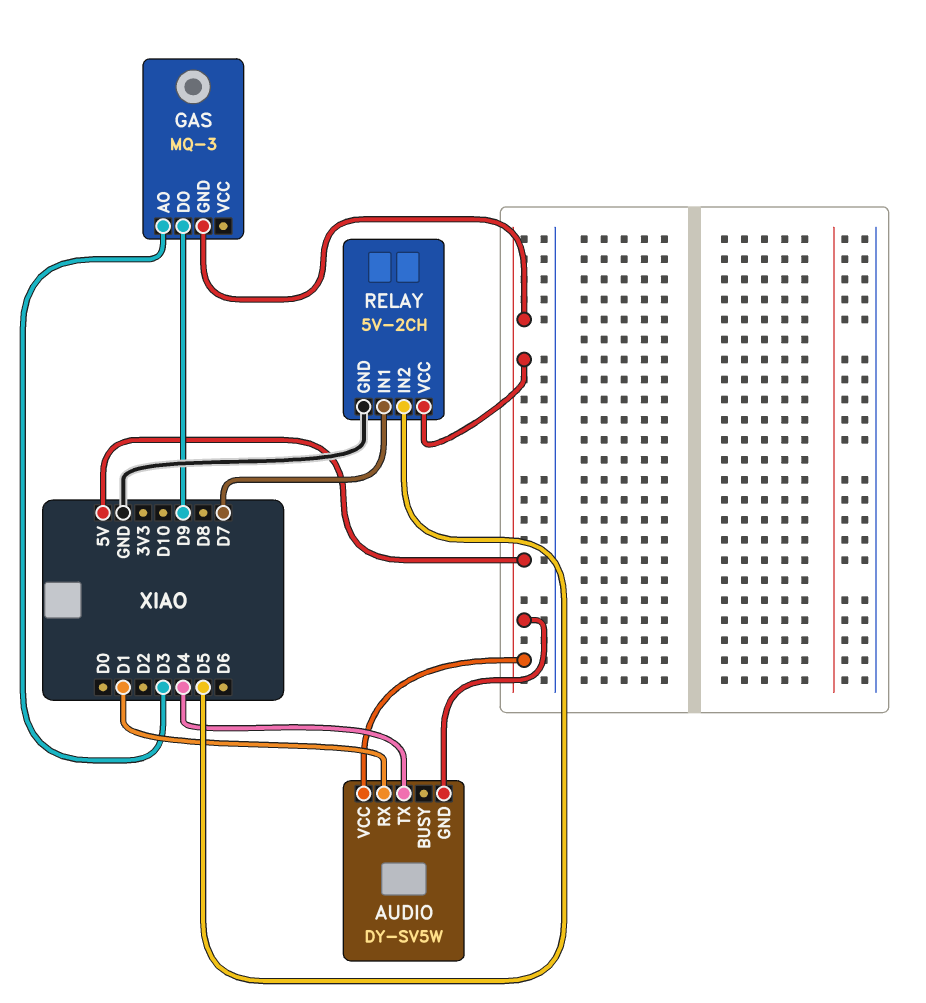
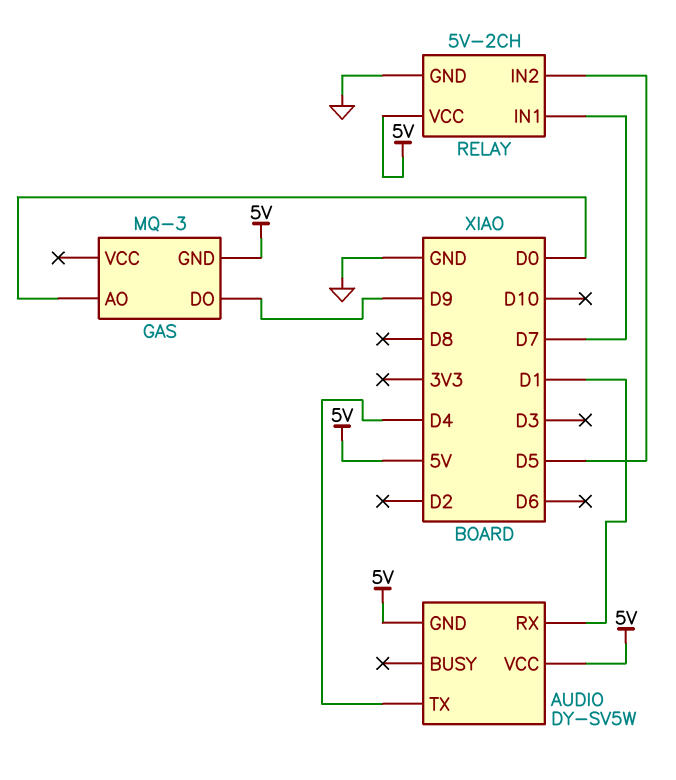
GAS pin AO: D3 -> D0

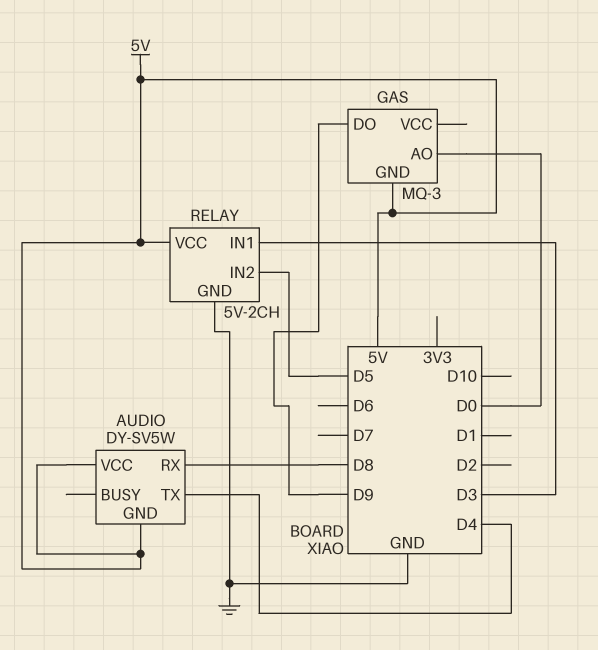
AUDIO pin RX: D1 -> D8
RELAY pin IN1: D7 -> D3

